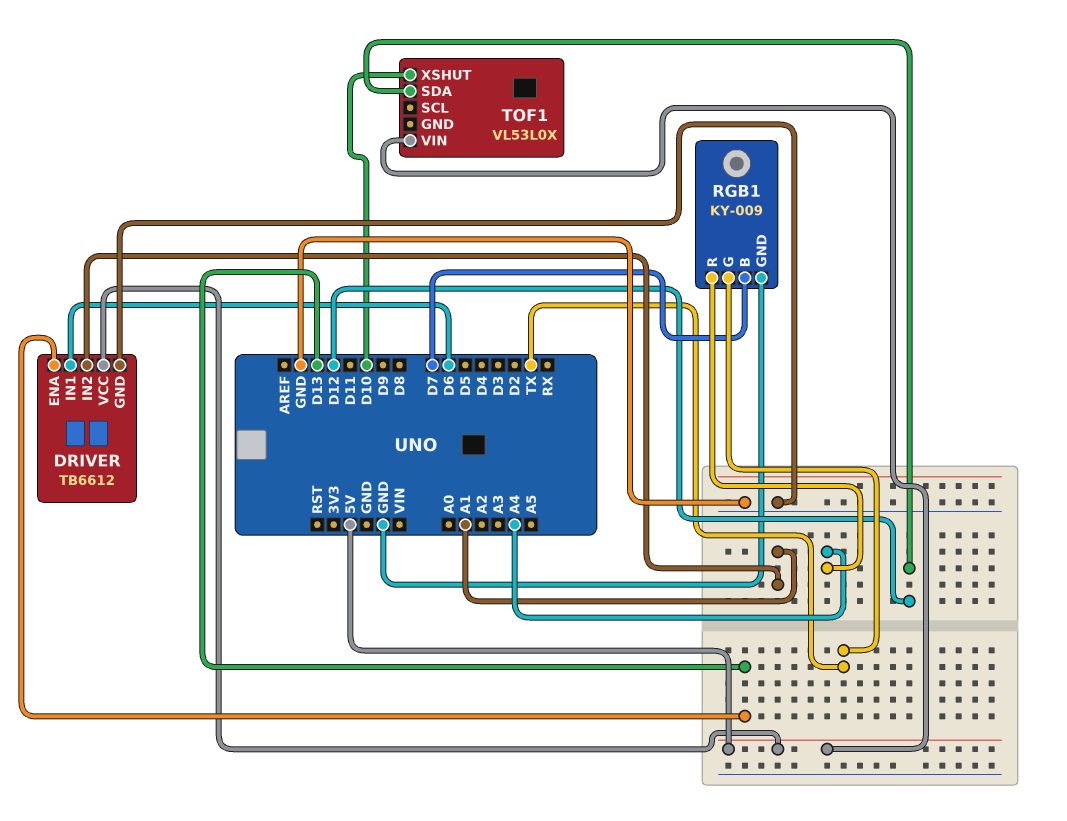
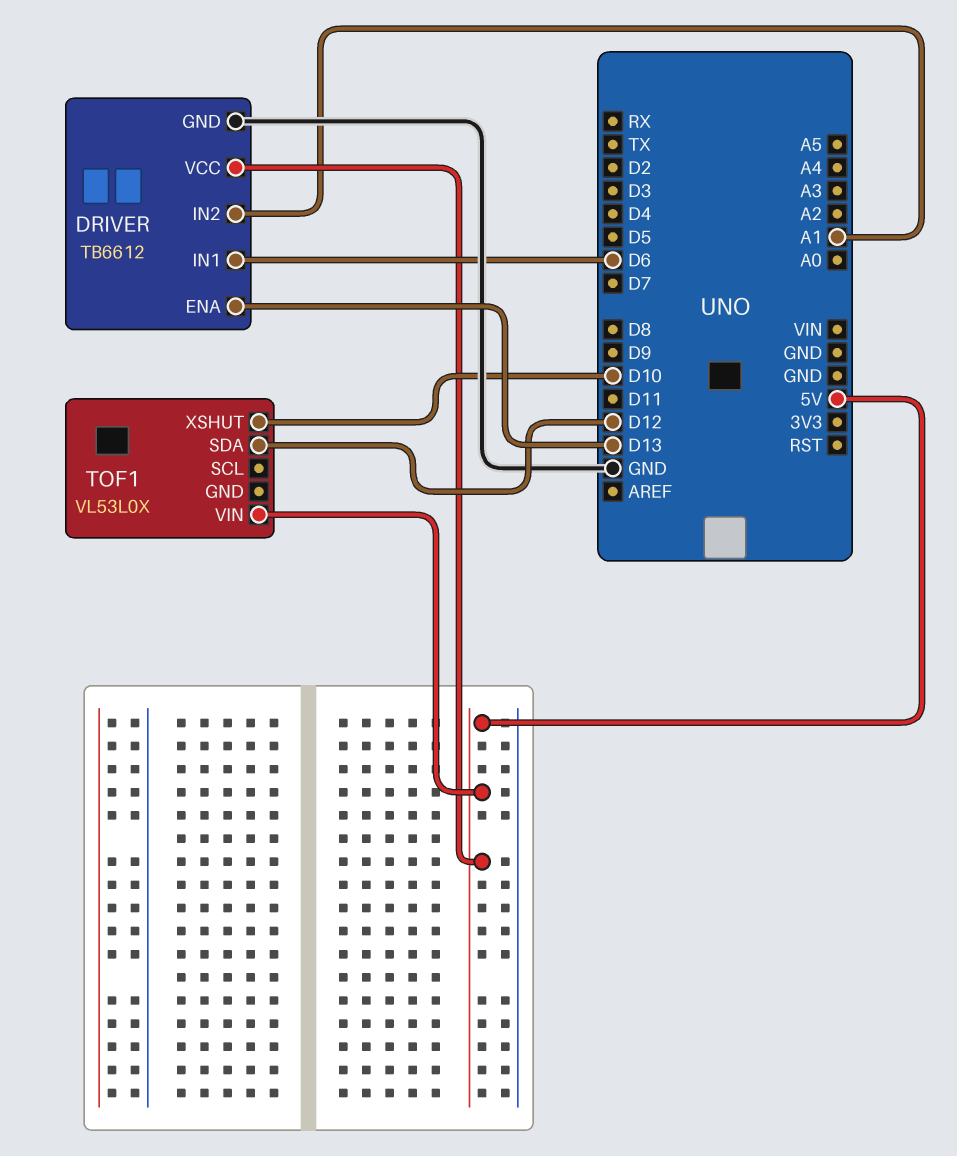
RGB1: KY-009 -> none
RGB1 pin B: D7 -> none
RGB1 pin G: TX -> none
RGB1 pin GND: GND -> none
RGB1 pin R: A4 -> none

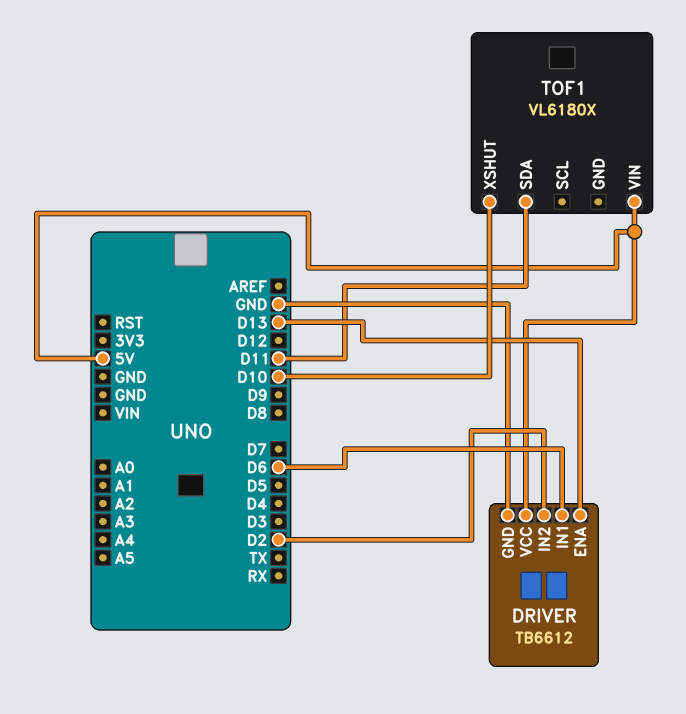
DRIVER pin IN2: A1 -> D2
TOF1: VL53L0X -> VL6180X
TOF1 pin SDA: D12 -> D11

